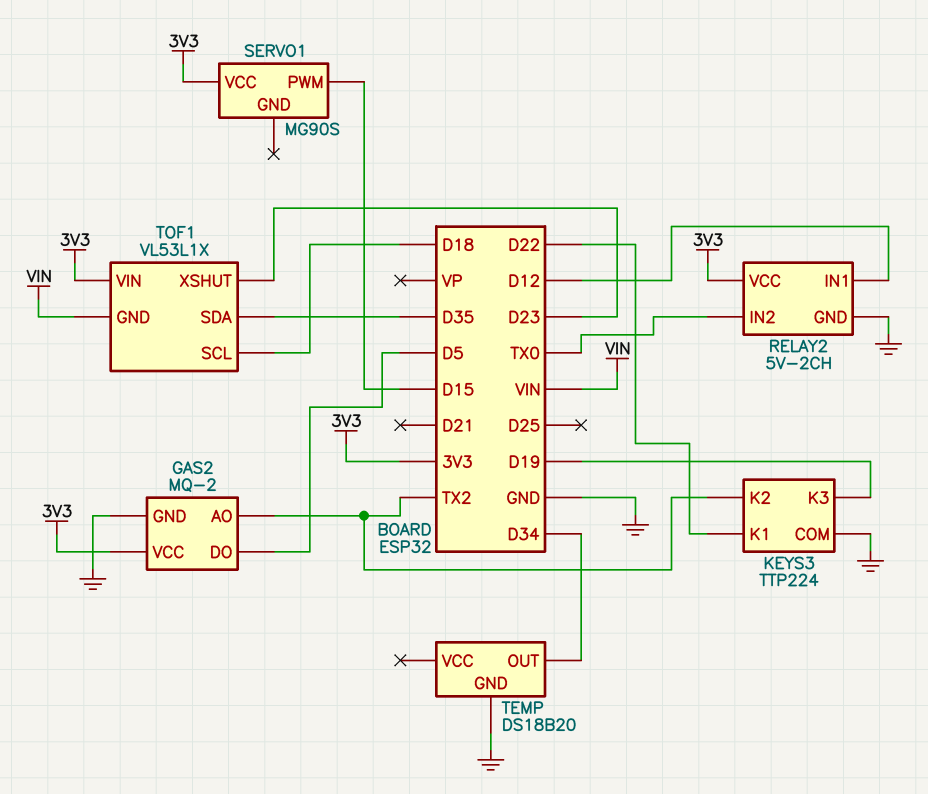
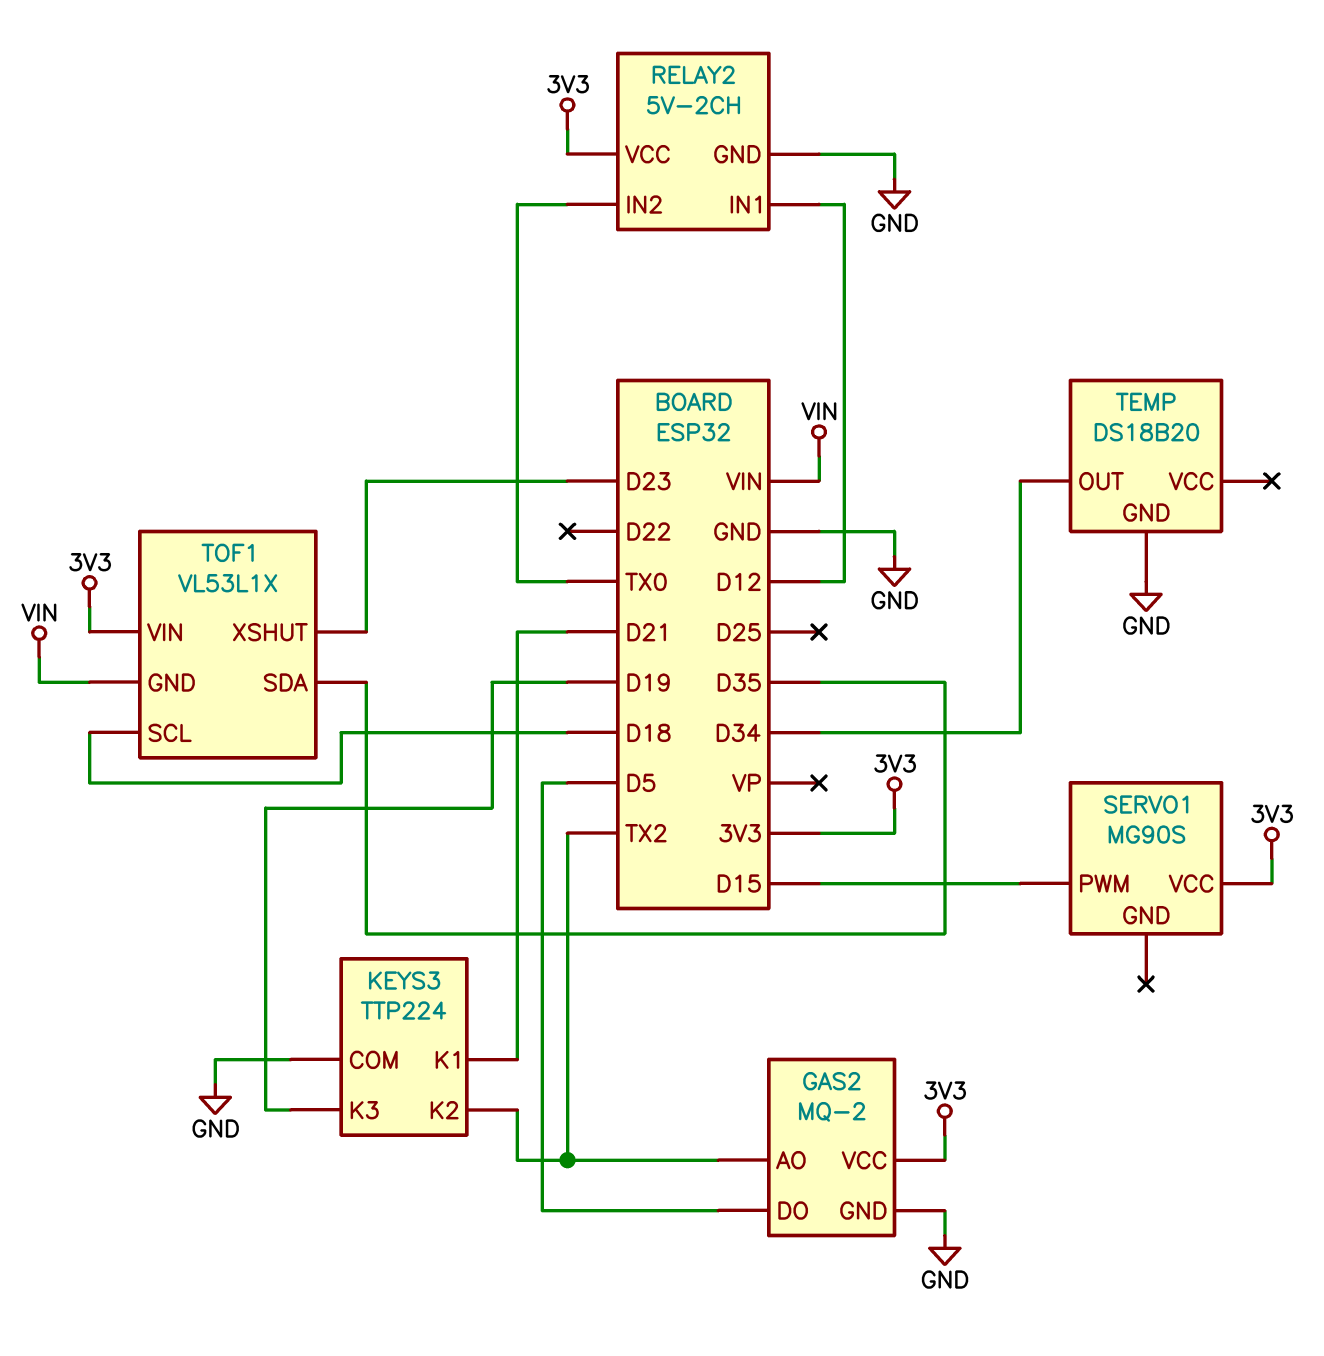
KEYS3 pin K1: D22 -> D21

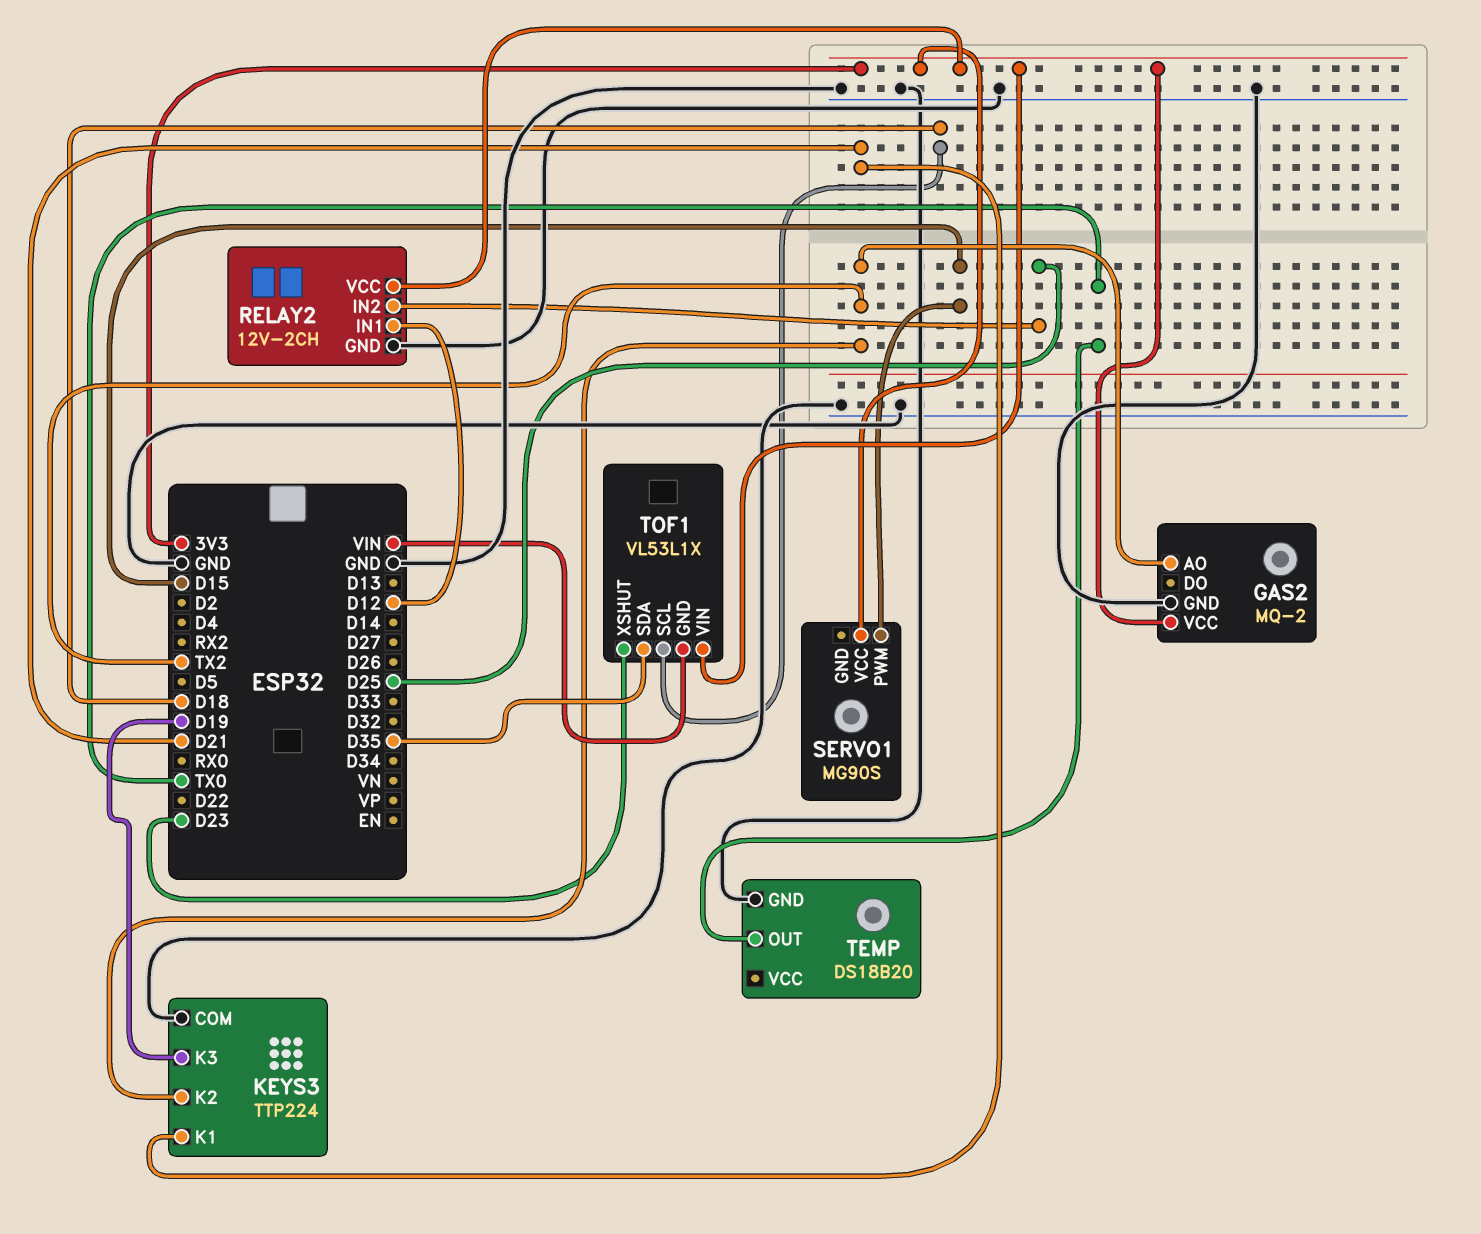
GAS2 pin DO: D5 -> none
RELAY2: 5V-2CH -> 12V-2CH
RELAY2 pin IN2: TX0 -> D25
TEMP pin OUT: D34 -> TX0

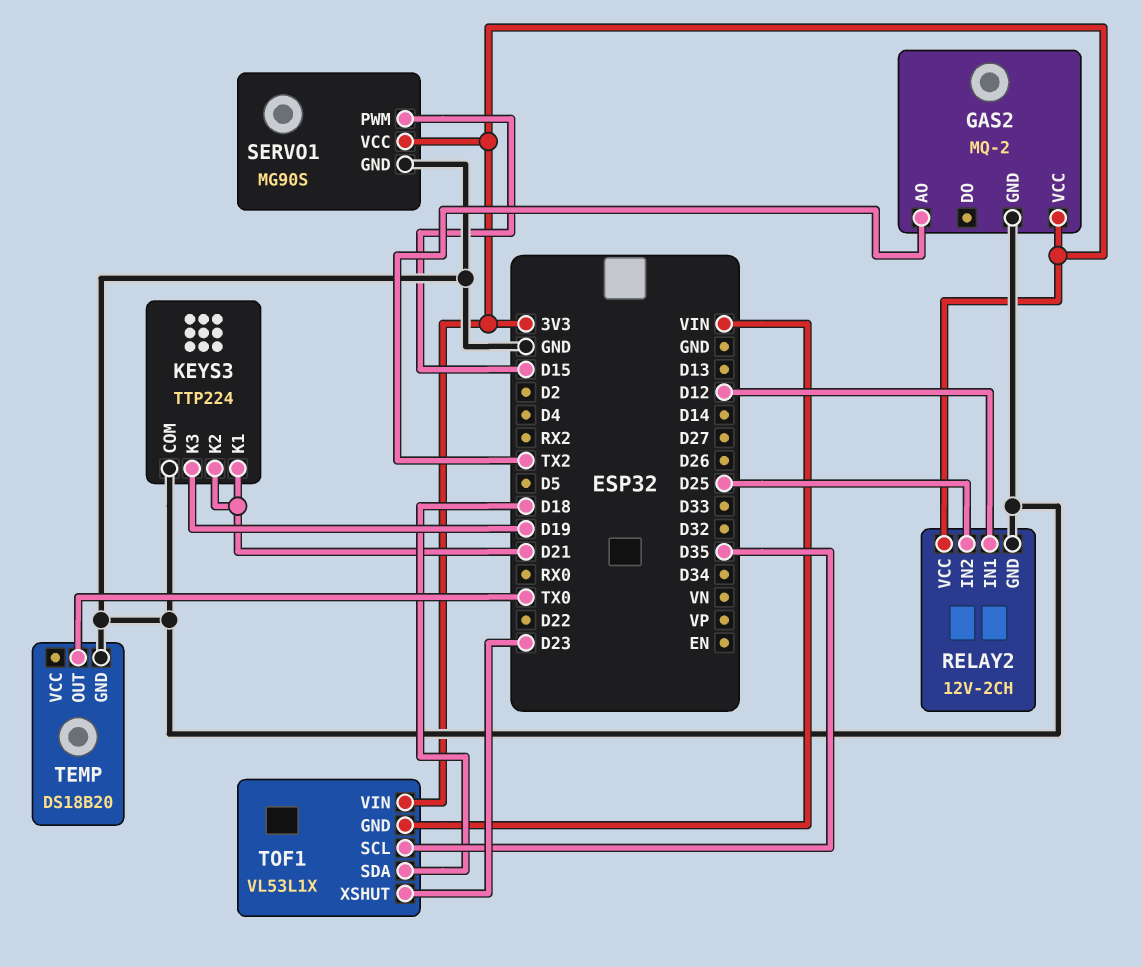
KEYS3 pin K2: TX2 -> D21
SERVO1 pin GND: none -> GND
TOF1 pin SCL: D18 -> D35
TOF1 pin SDA: D35 -> D18

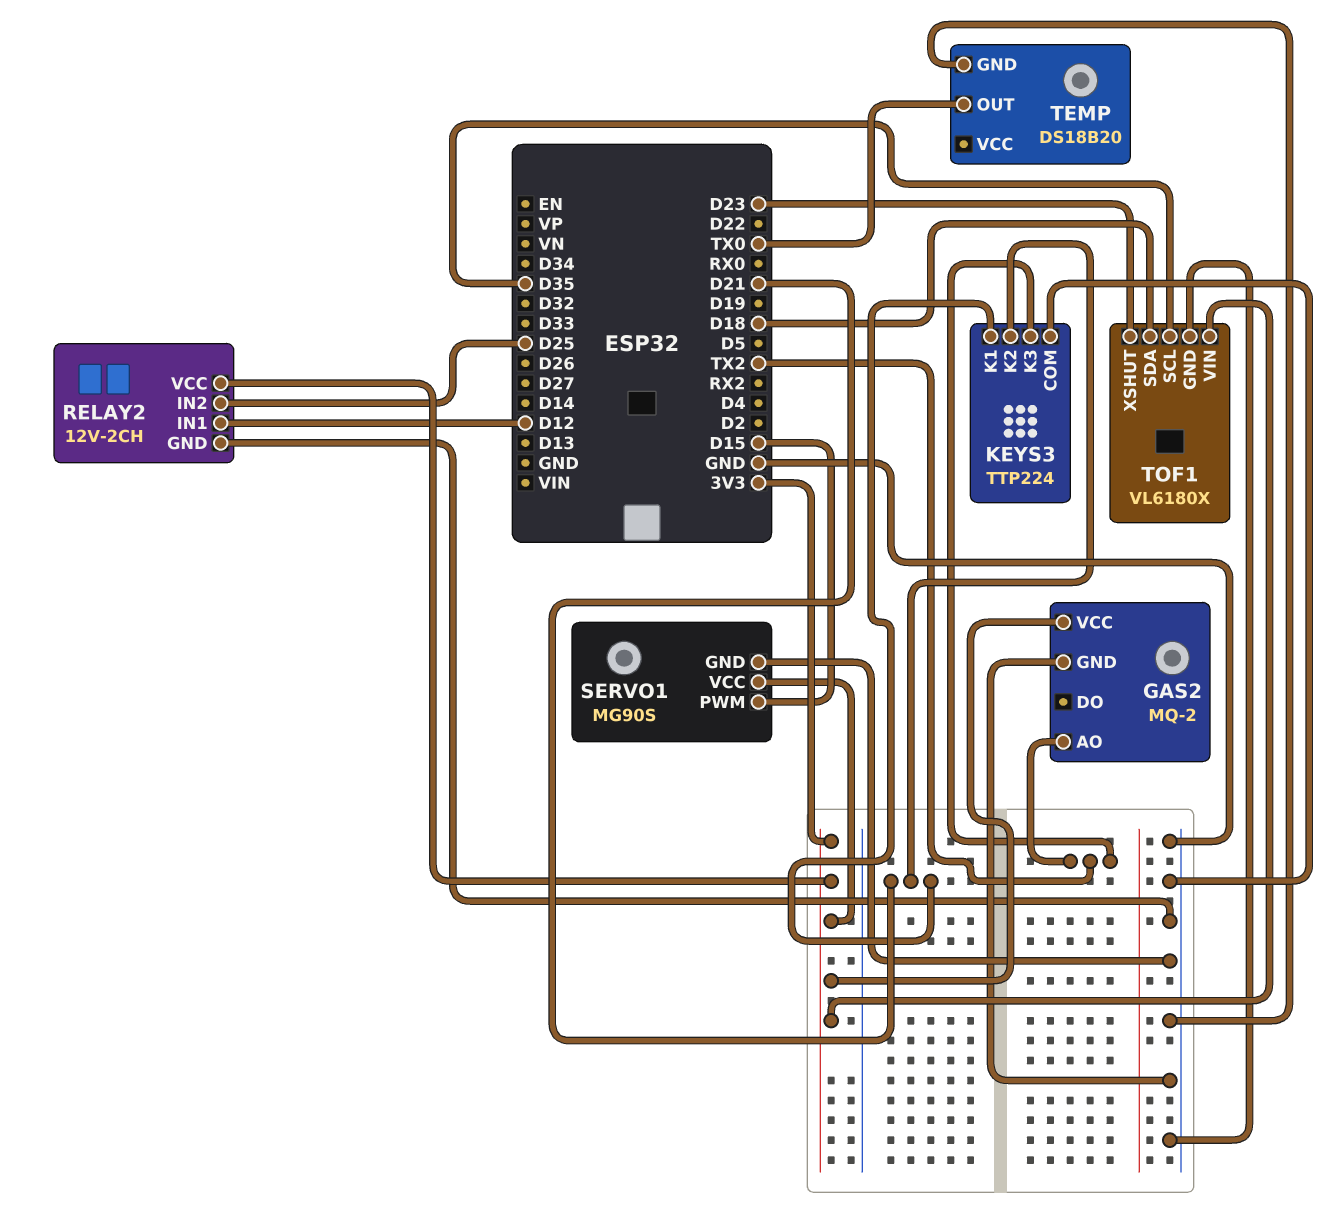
KEYS3 pin K3: D19 -> TX2
TOF1: VL53L1X -> VL6180X
TOF1 pin GND: VIN -> GND

